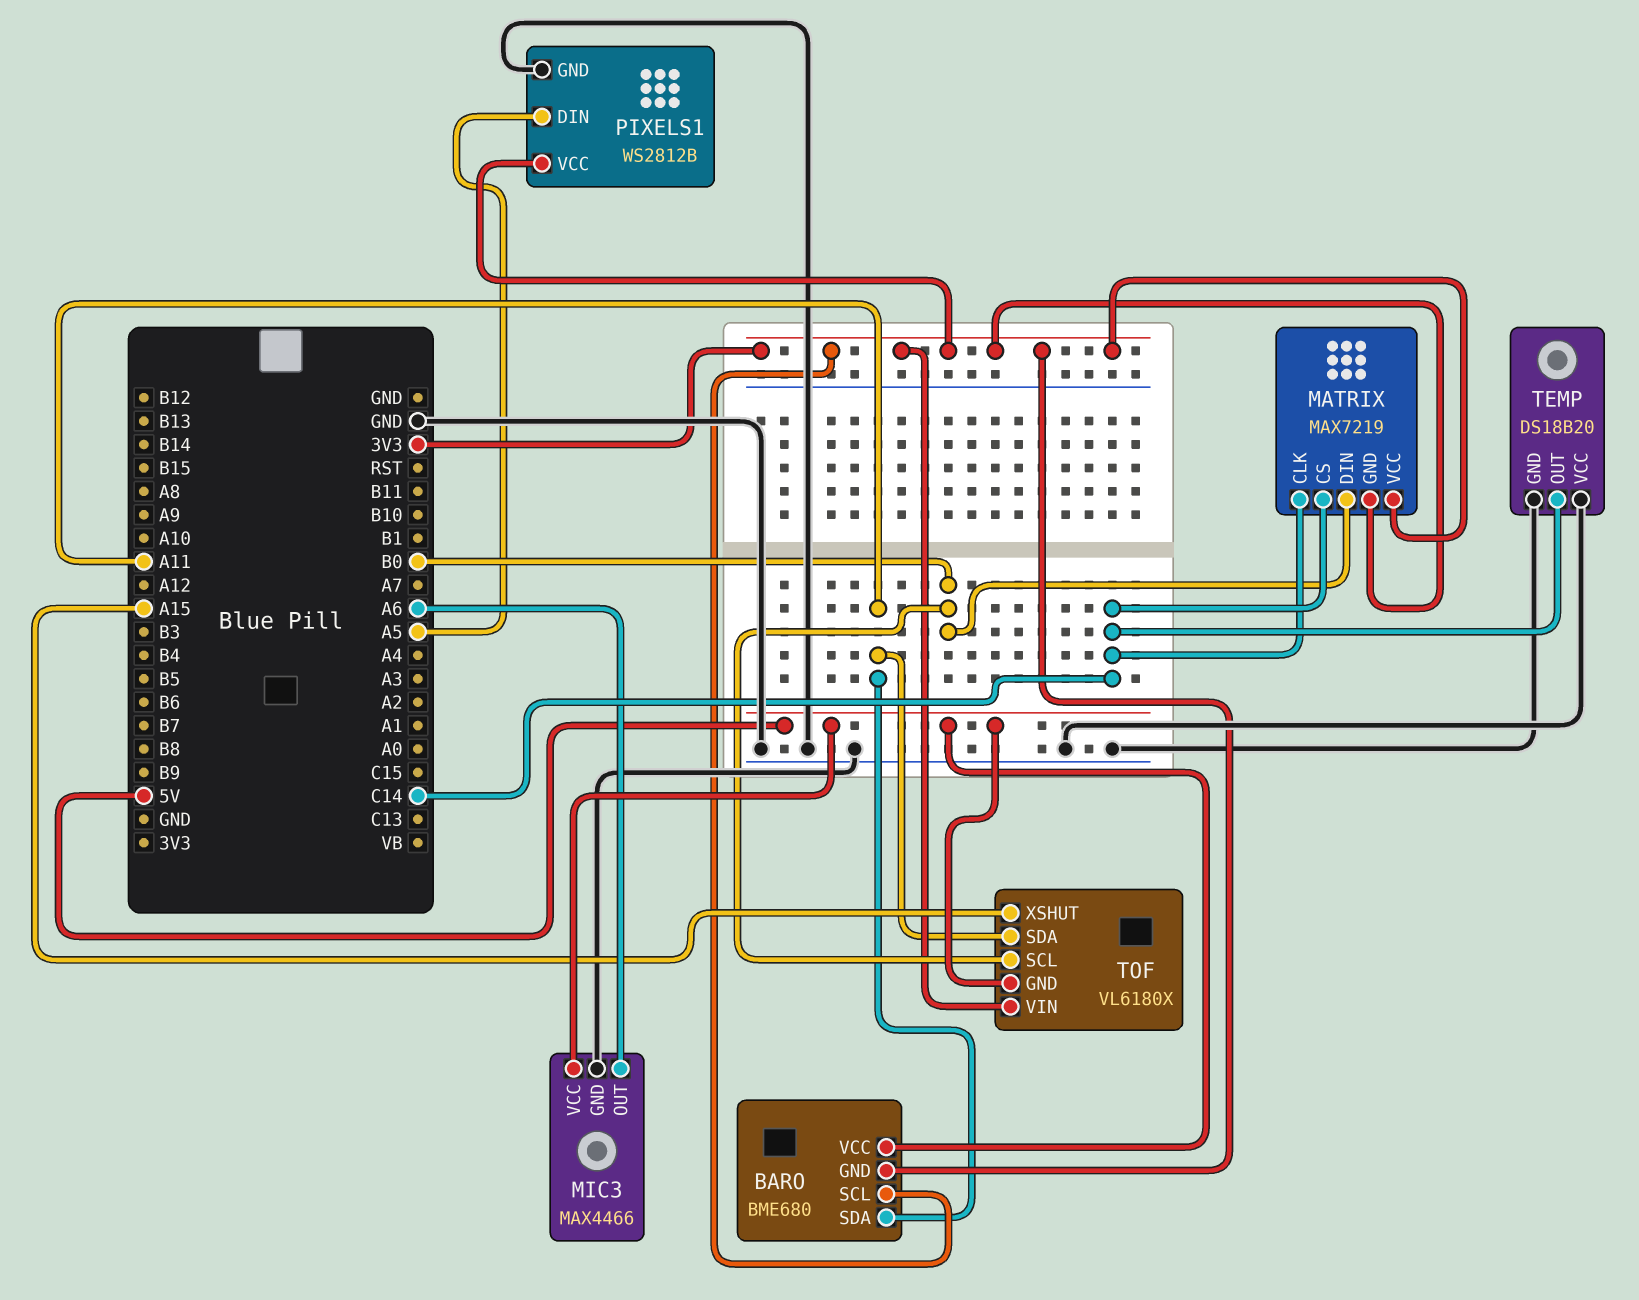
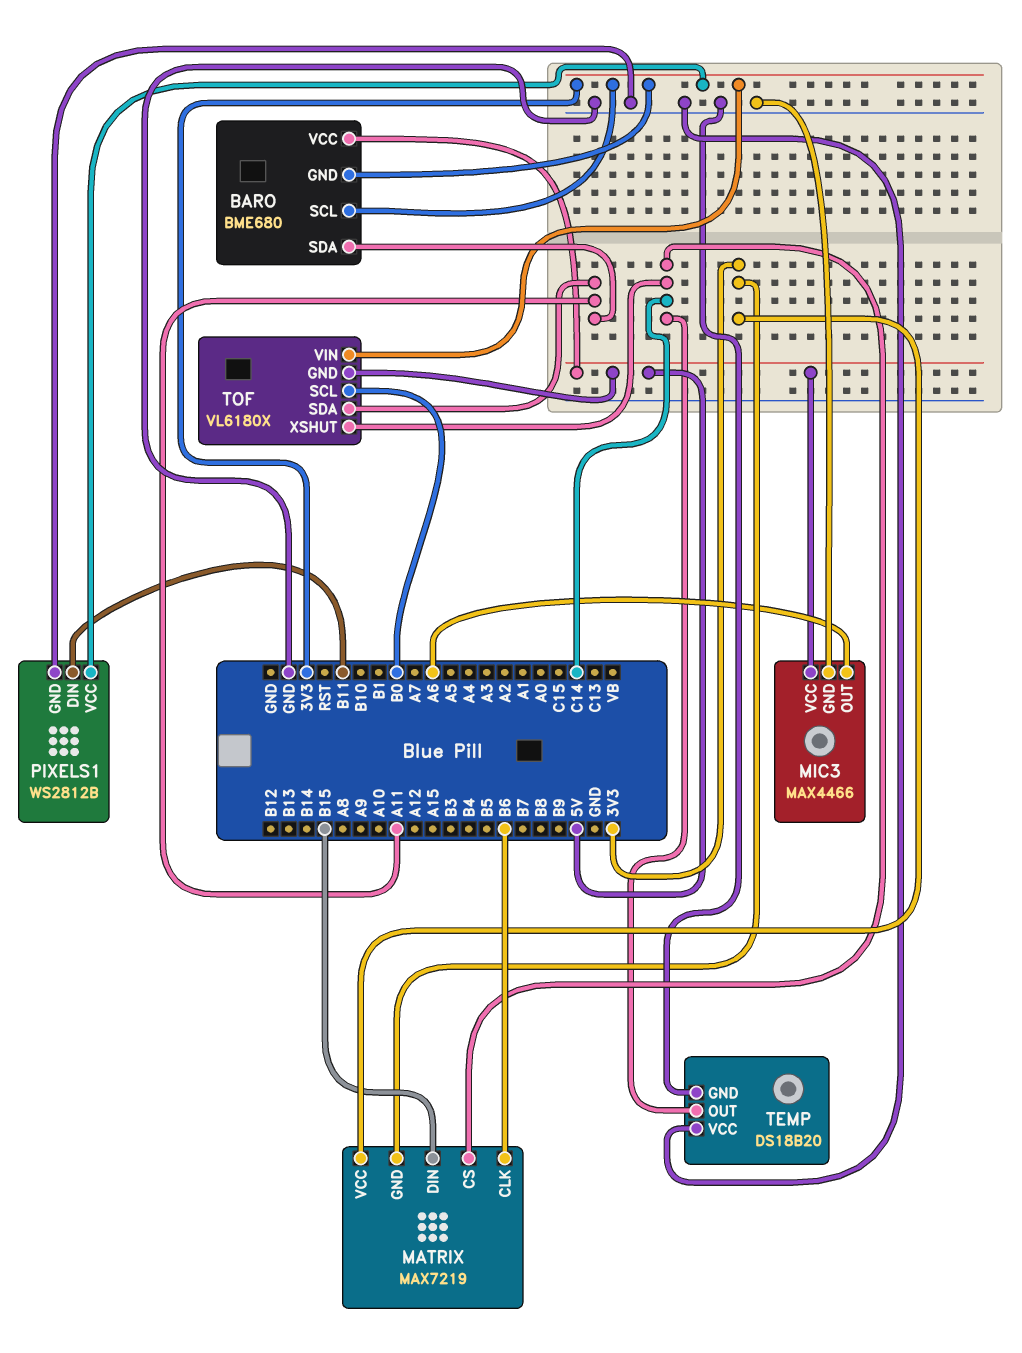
MATRIX pin CLK: C14 -> B6
MATRIX pin DIN: B0 -> B15
PIXELS1 pin DIN: A5 -> B11
TOF pin XSHUT: A15 -> C14

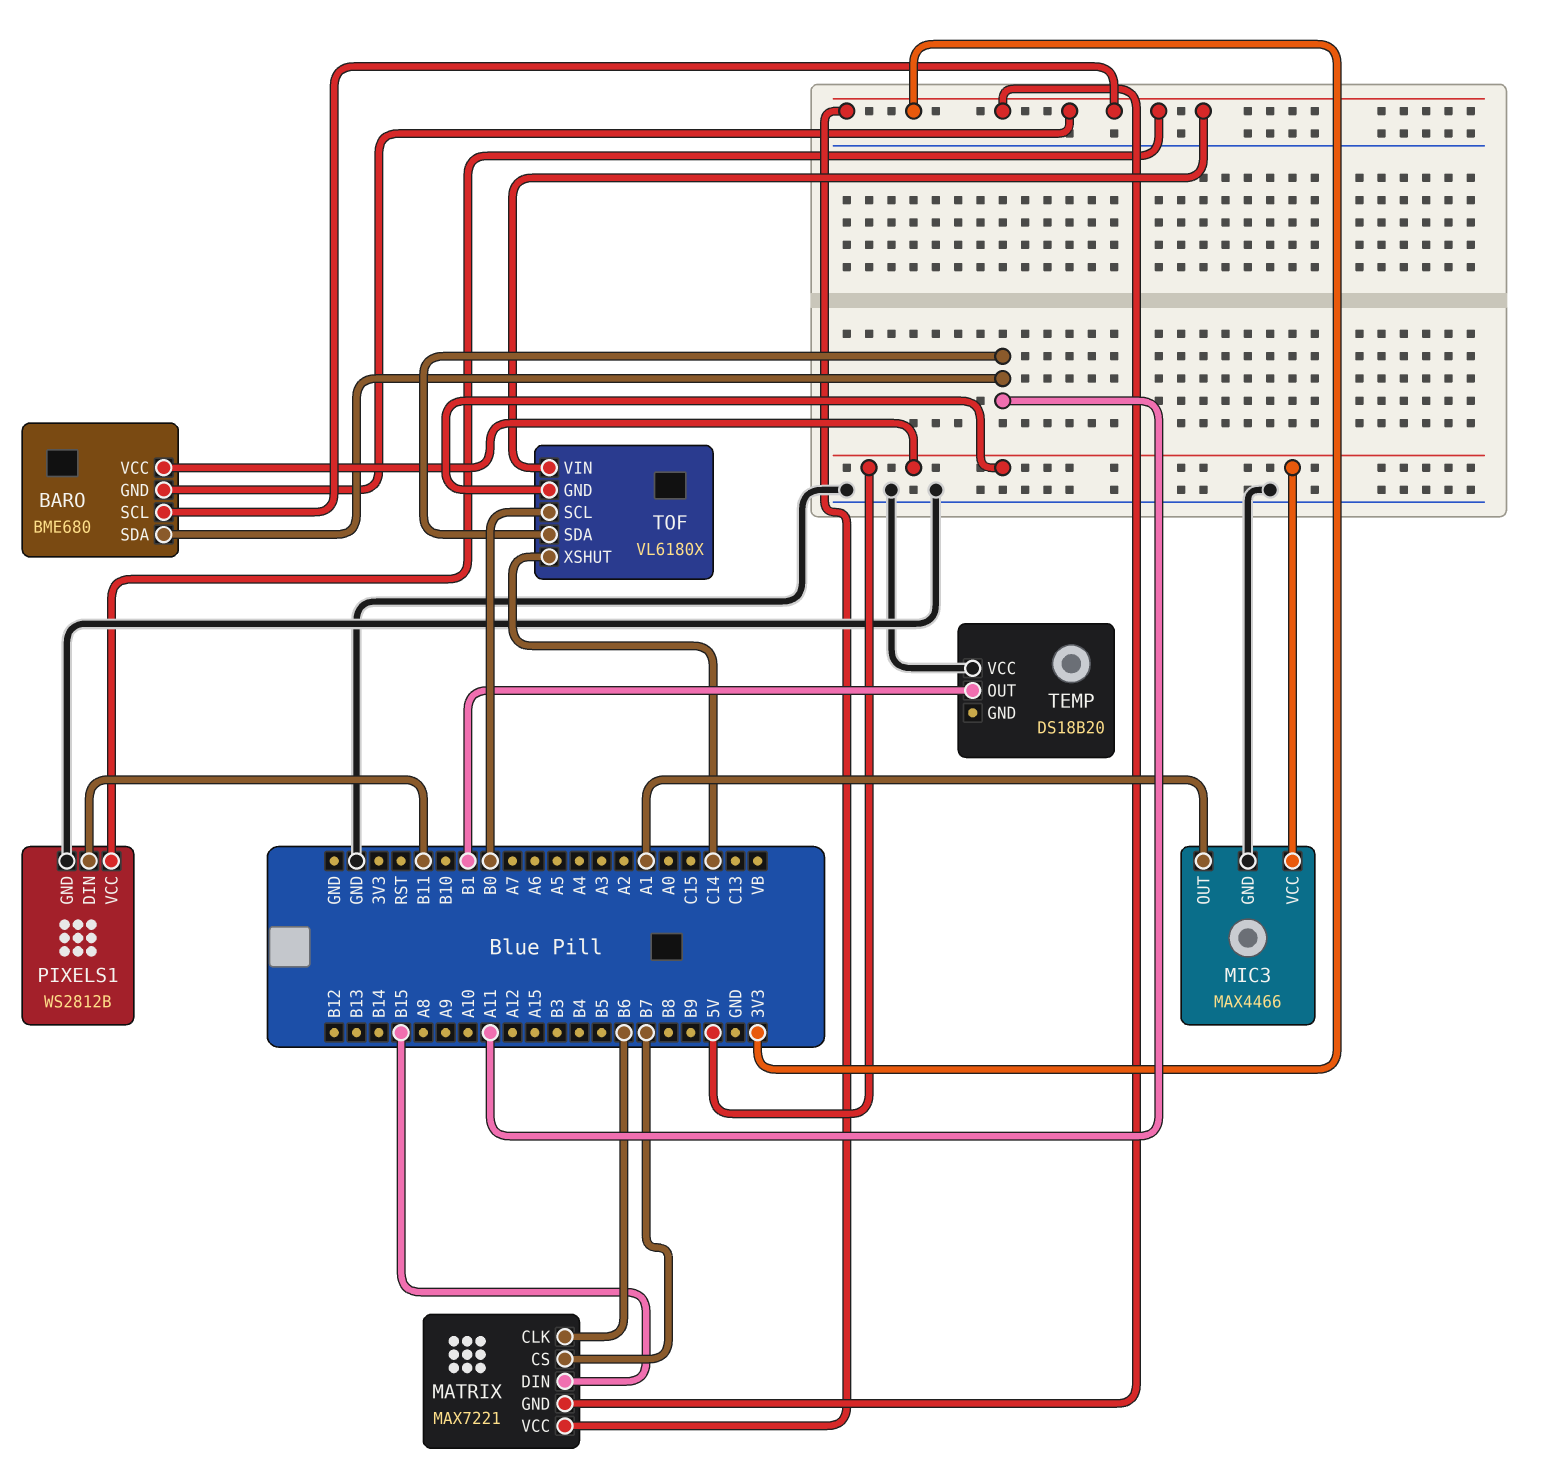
MATRIX: MAX7219 -> MAX7221
MATRIX pin CS: C14 -> B7
MIC3 pin OUT: A6 -> A1
TEMP pin GND: GND -> none
TEMP pin OUT: C14 -> B1

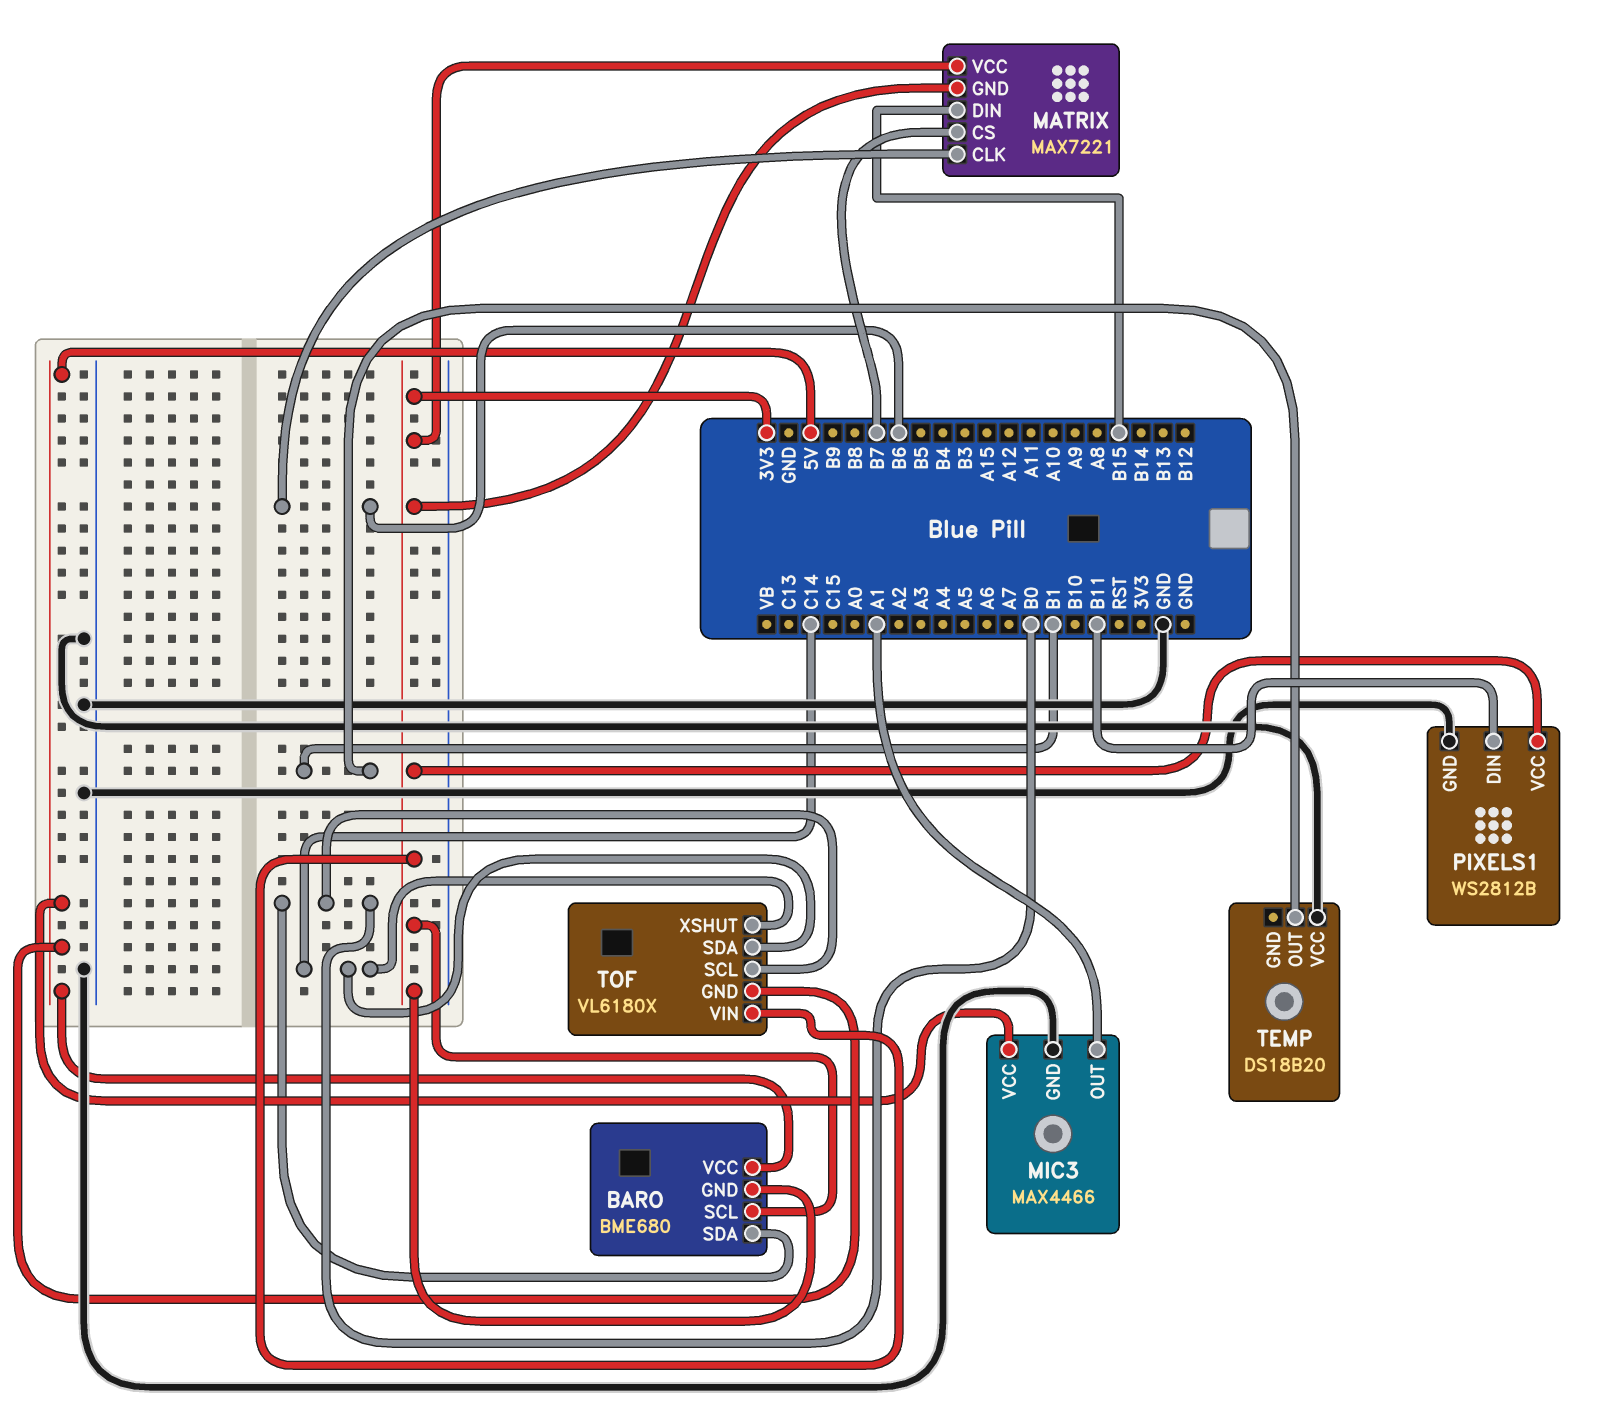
BARO pin SDA: A11 -> B0
TOF pin SDA: A11 -> C14

